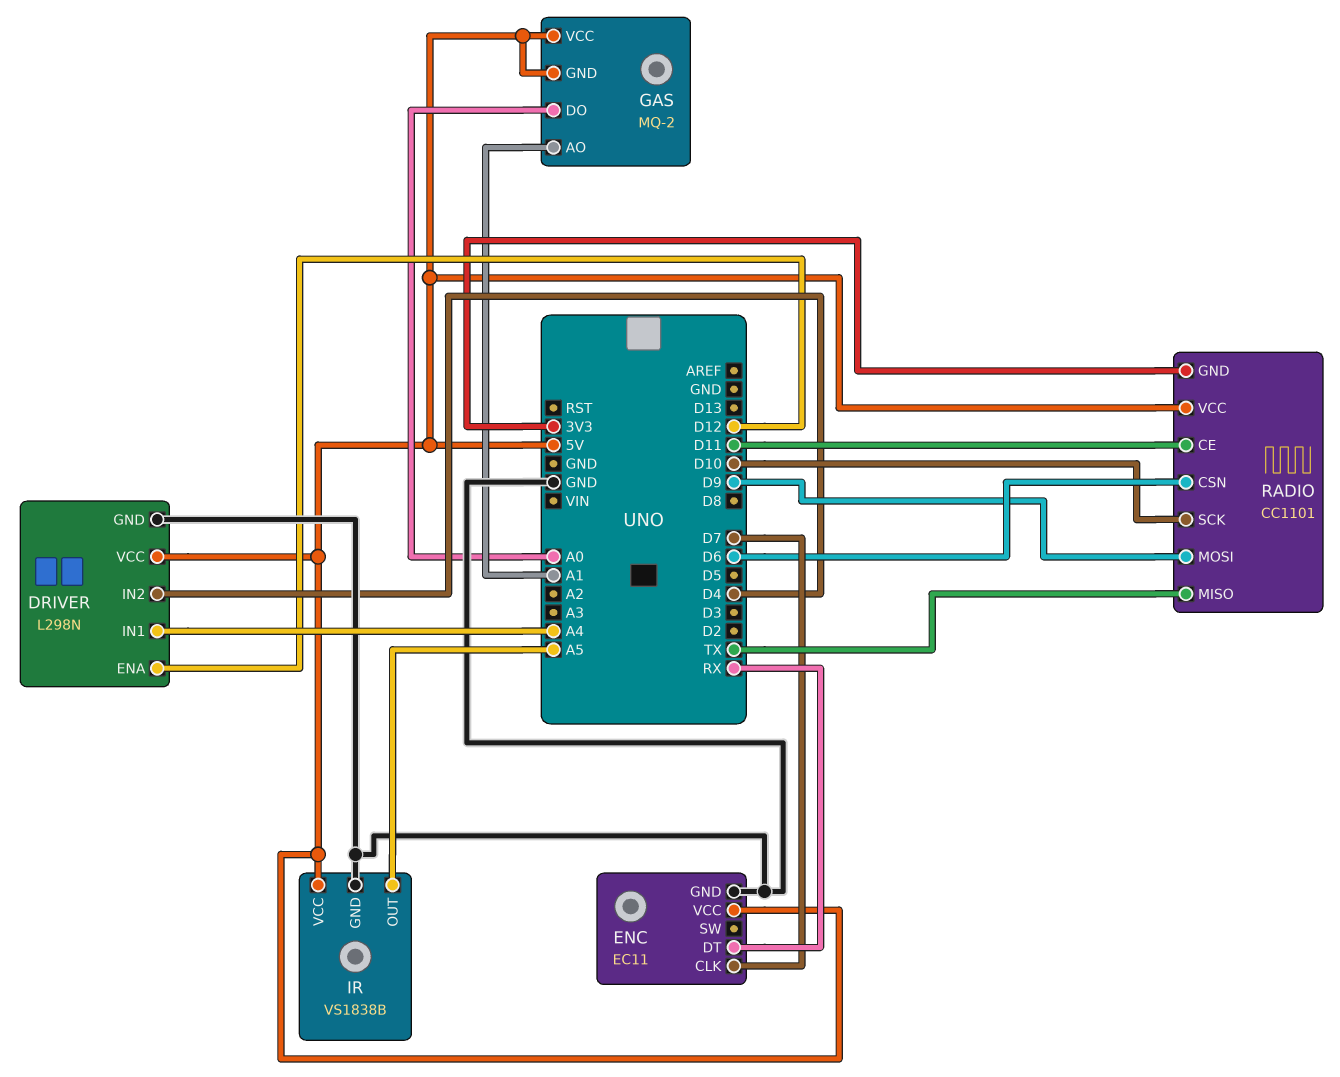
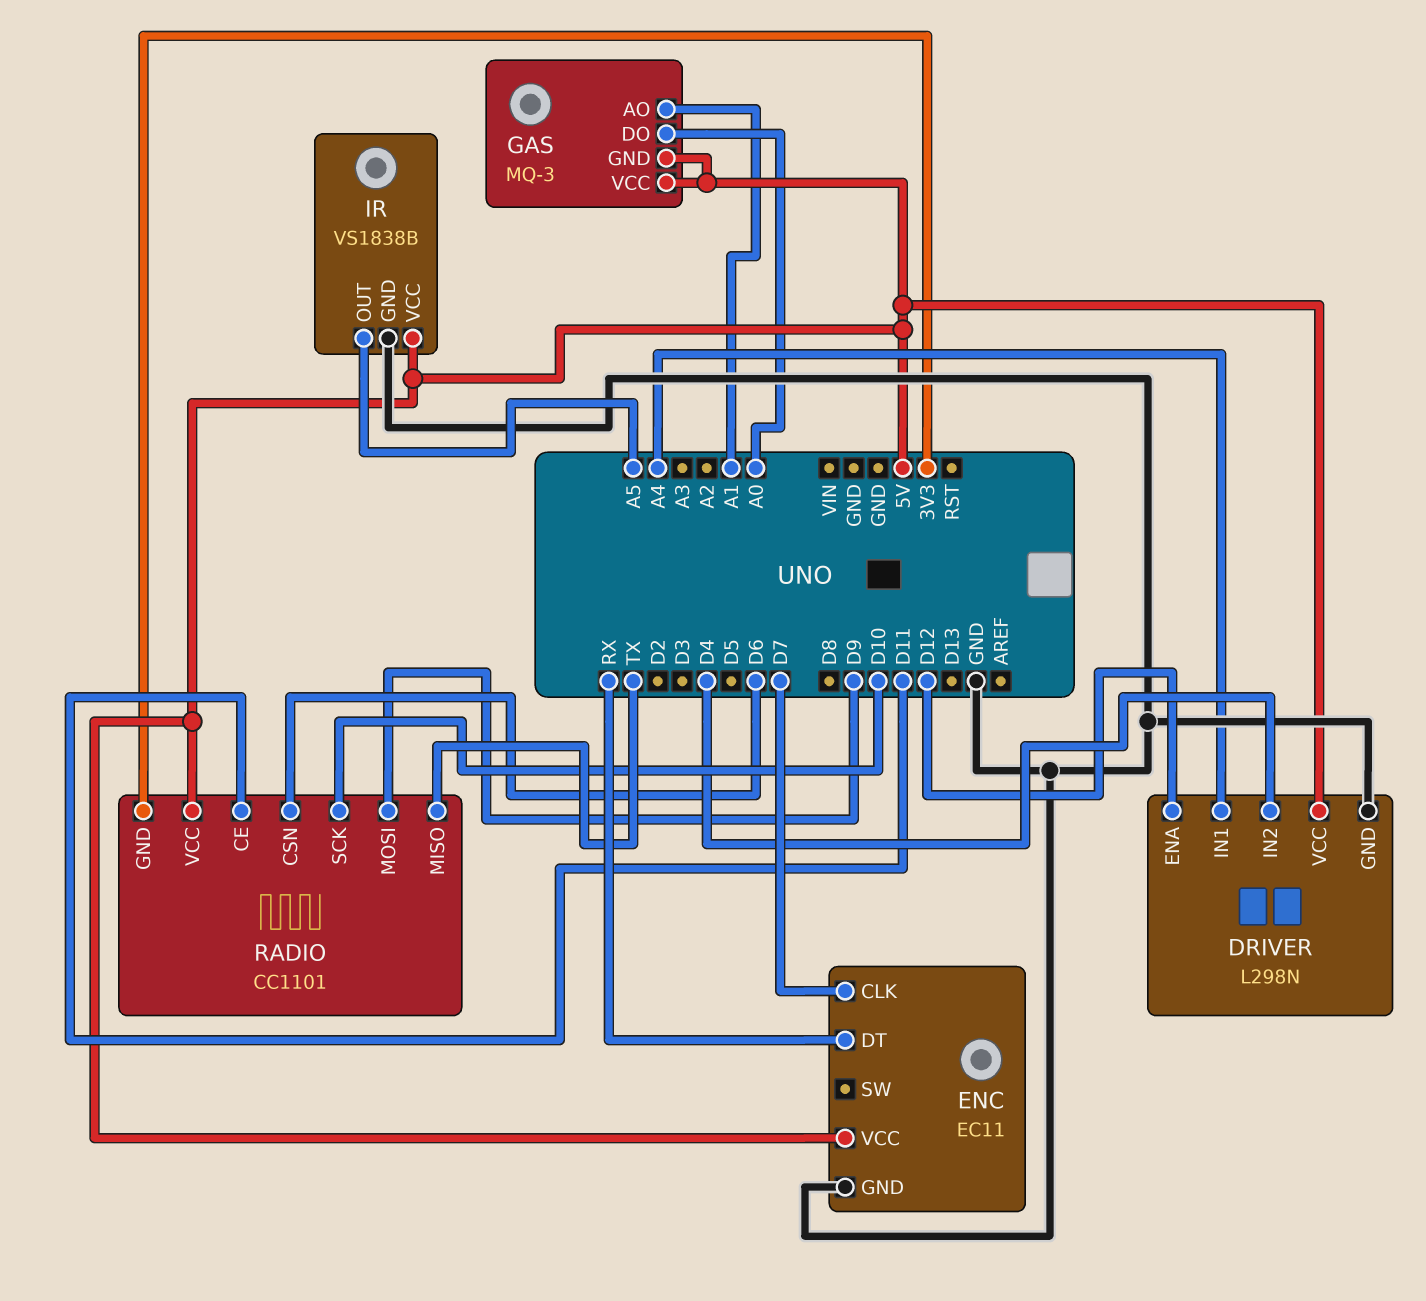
GAS: MQ-2 -> MQ-3

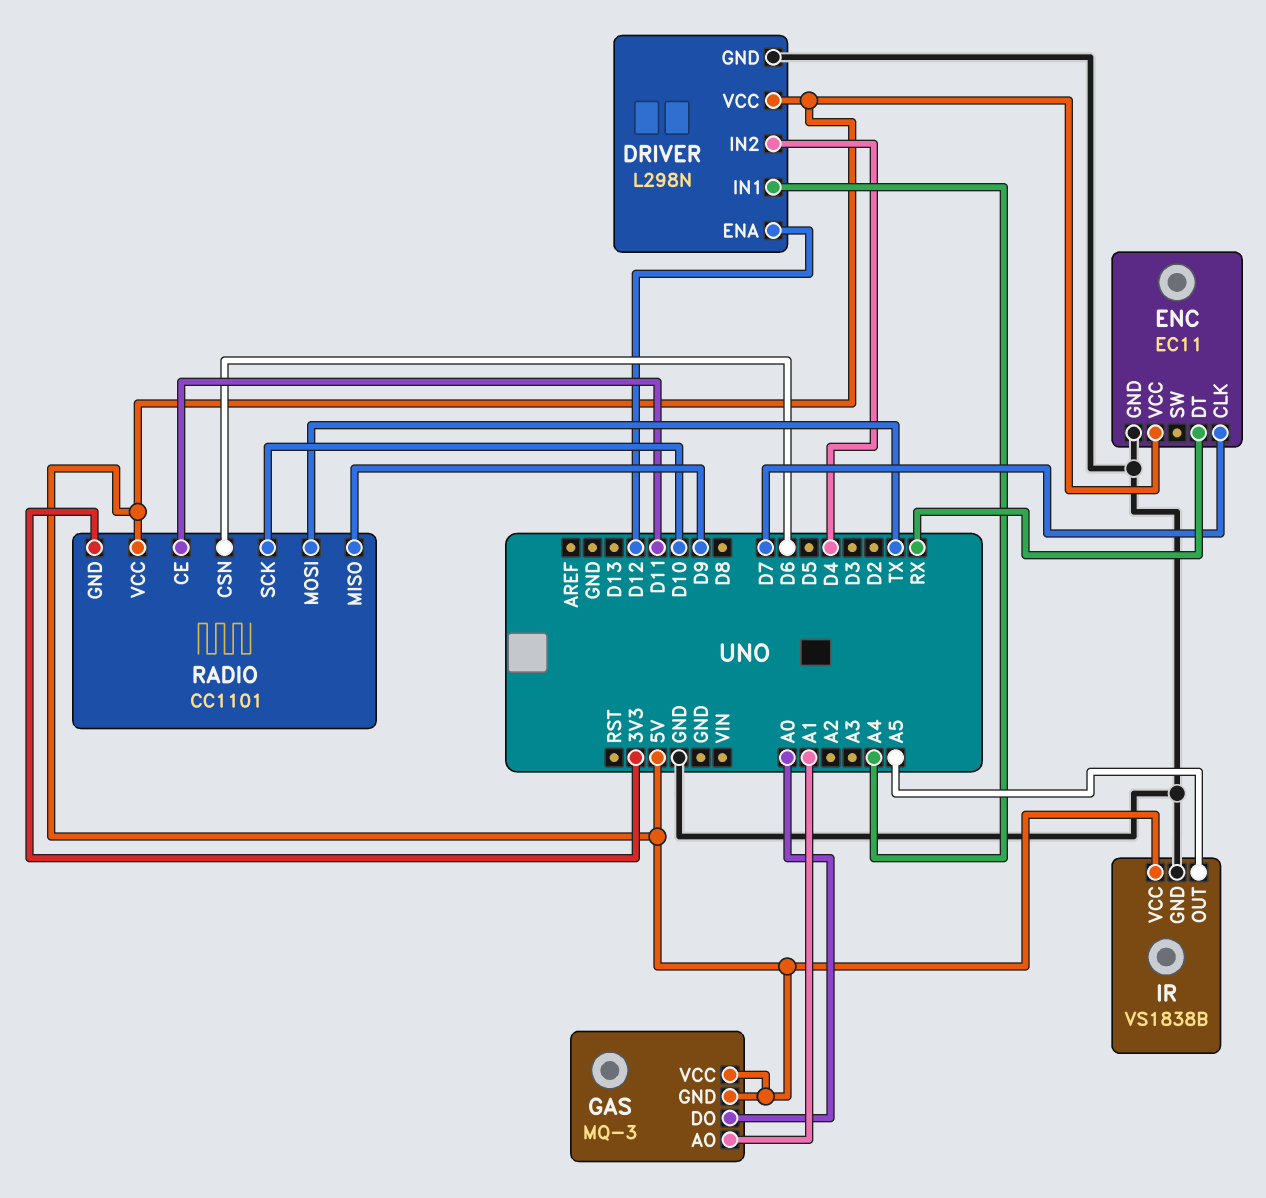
RADIO pin MISO: TX -> D9
RADIO pin MOSI: D9 -> TX

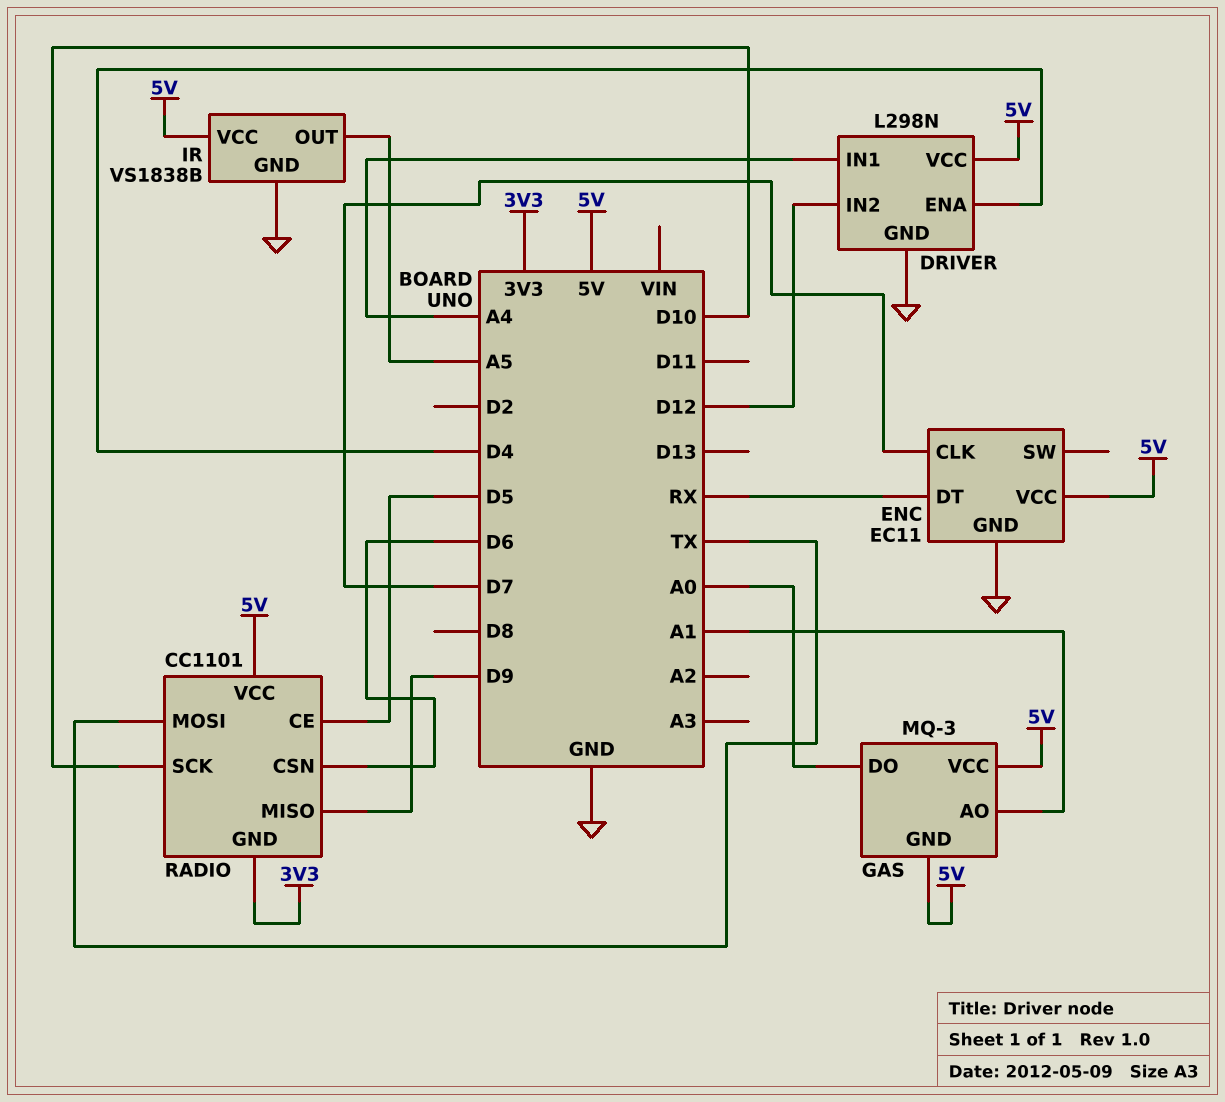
DRIVER pin ENA: D12 -> D4
DRIVER pin IN2: D4 -> D12
RADIO pin CE: D11 -> D5

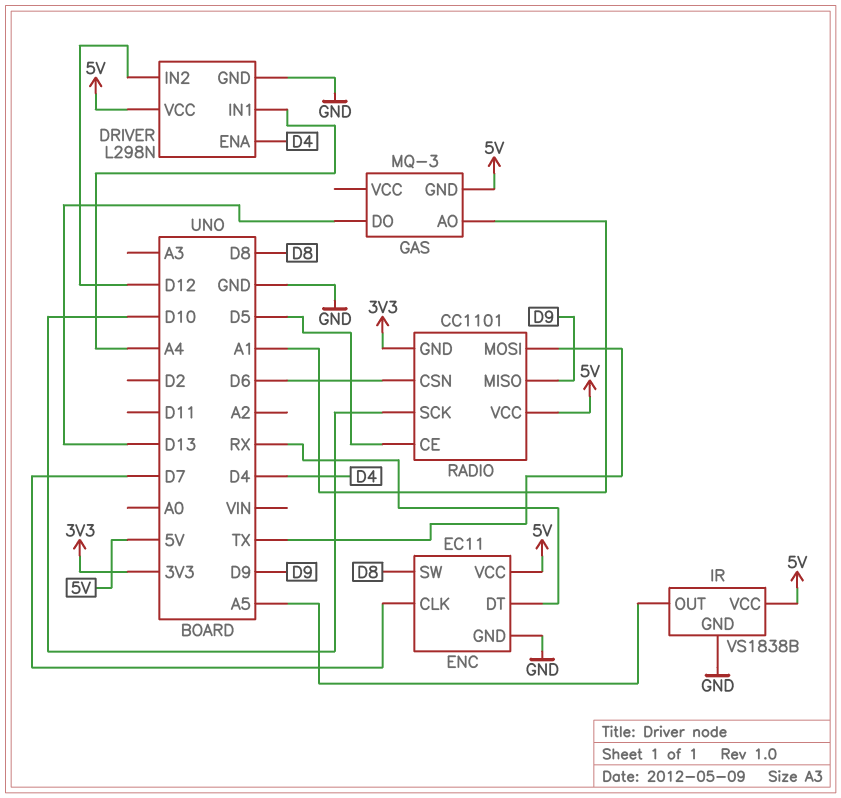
ENC pin SW: none -> D8
GAS pin DO: A0 -> D13
GAS pin VCC: 5V -> none

